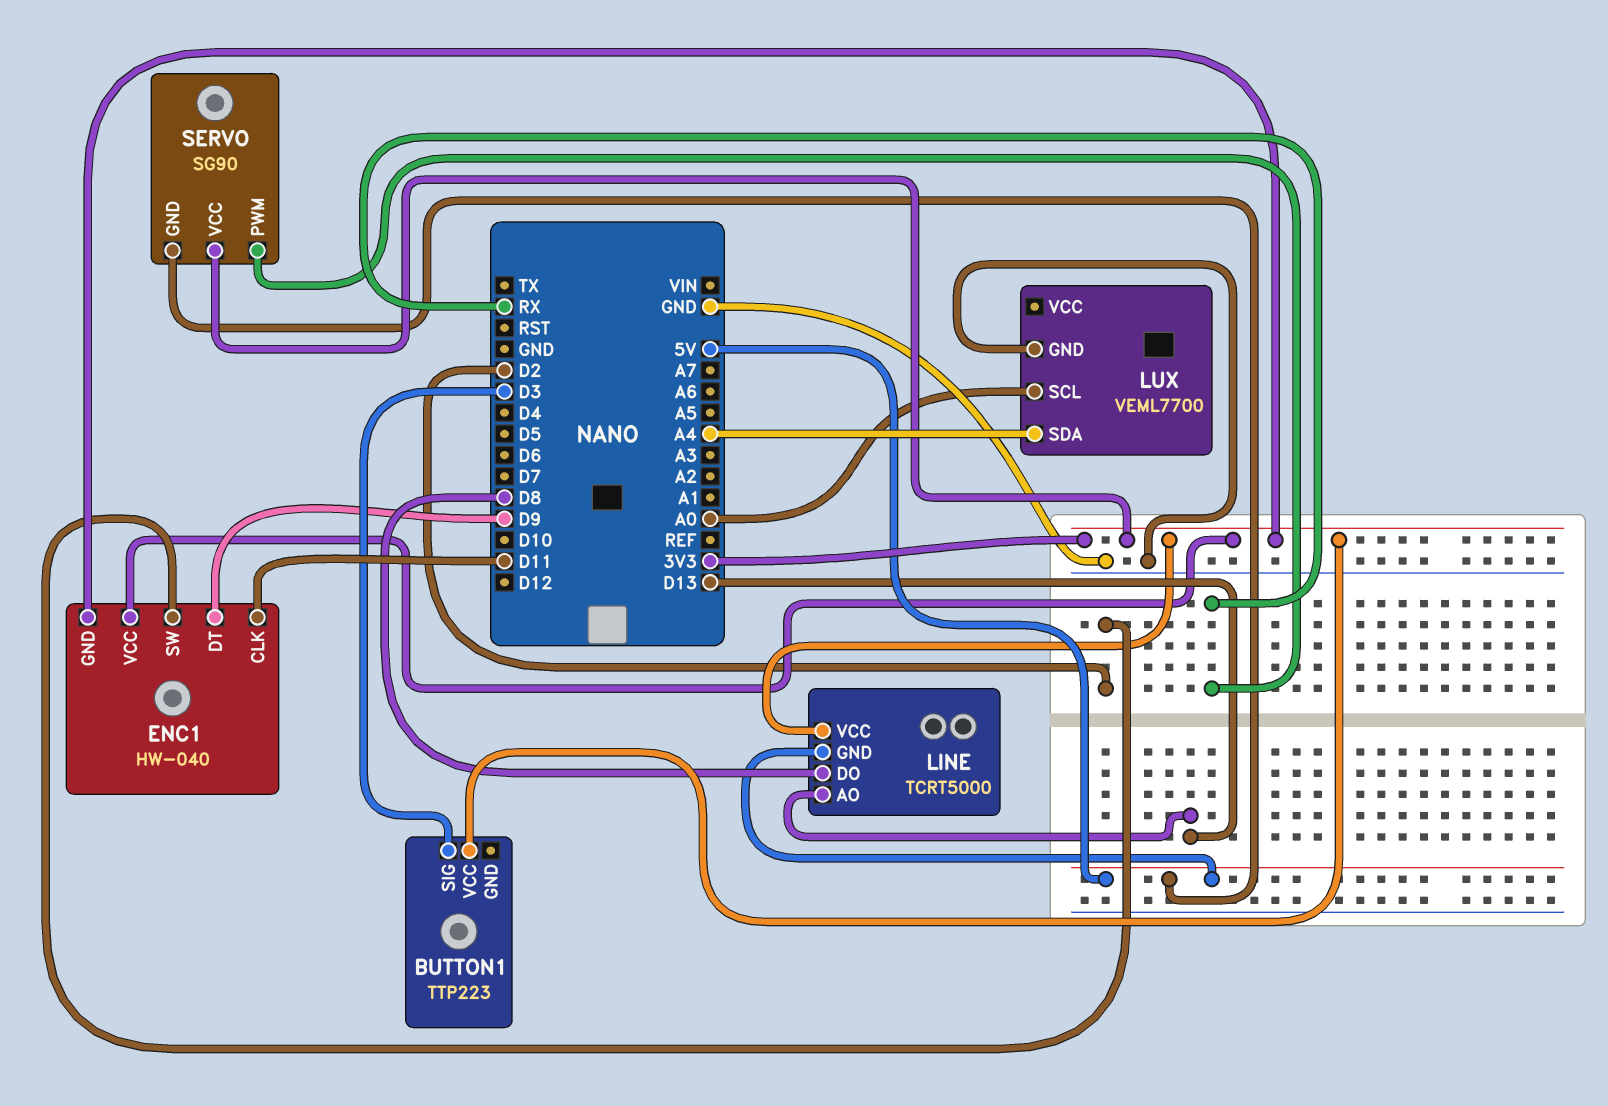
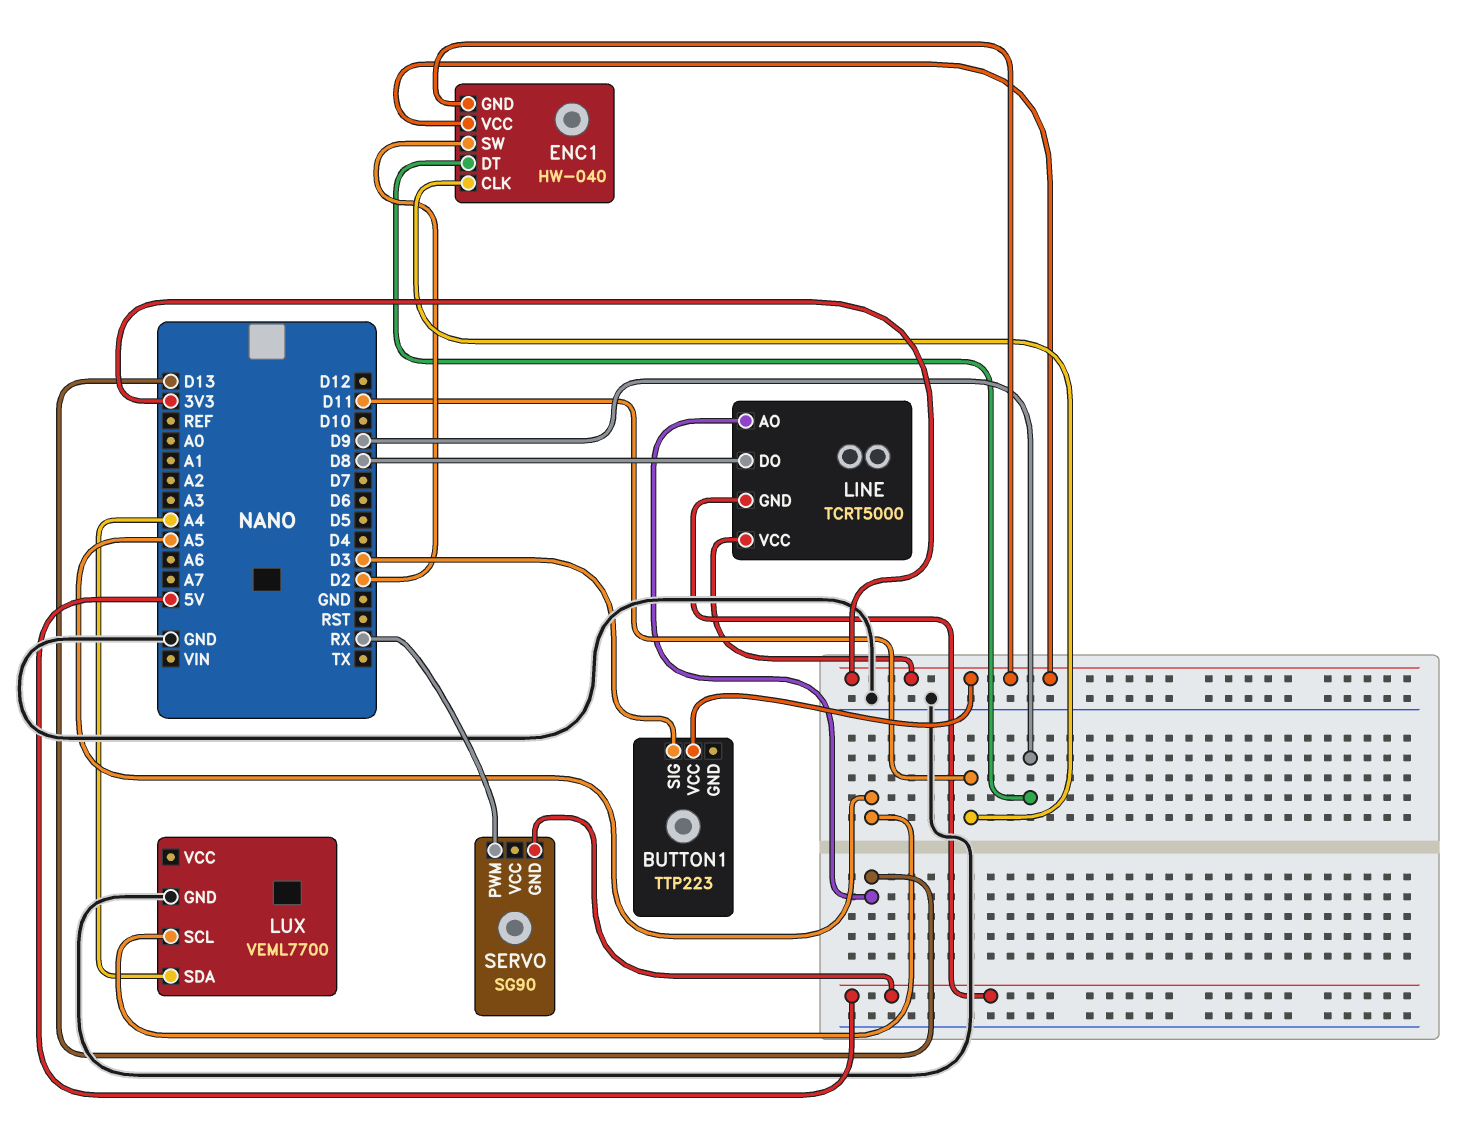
LUX pin SCL: A0 -> A5
SERVO pin VCC: 3V3 -> none

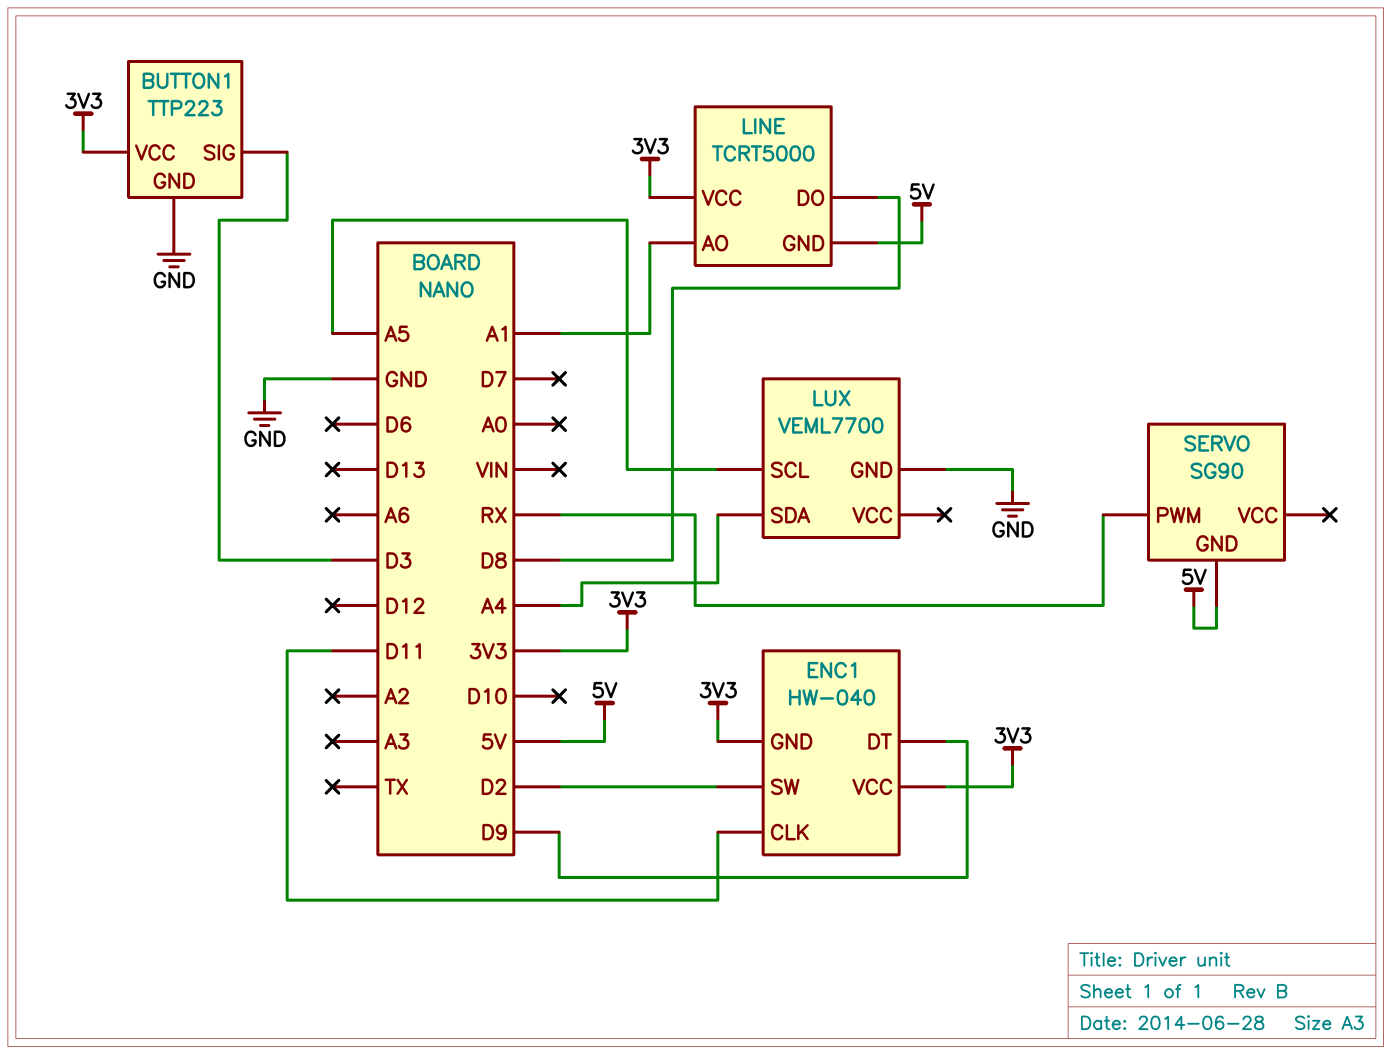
BUTTON1 pin GND: none -> GND
LINE pin AO: D13 -> A1

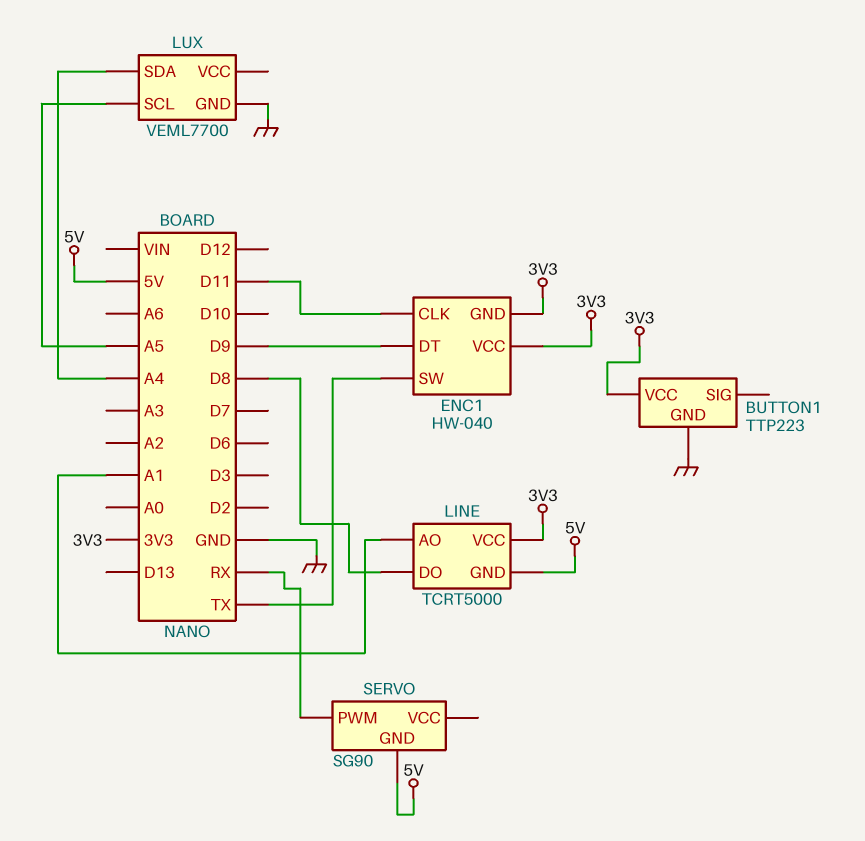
BUTTON1 pin SIG: D3 -> none
ENC1 pin SW: D2 -> TX

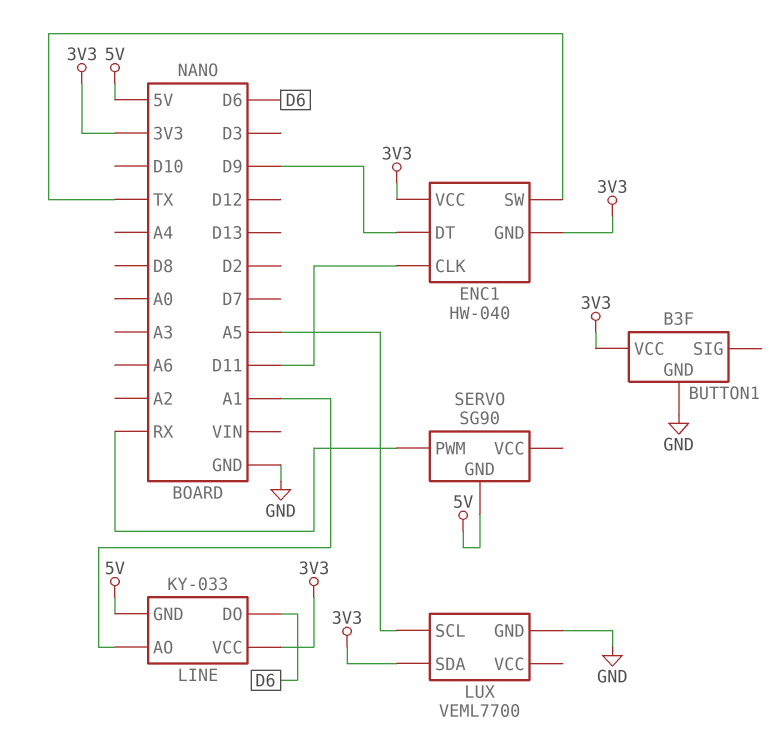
BUTTON1: TTP223 -> B3F
LINE: TCRT5000 -> KY-033
LINE pin DO: D8 -> D6
LUX pin SDA: A4 -> 3V3

